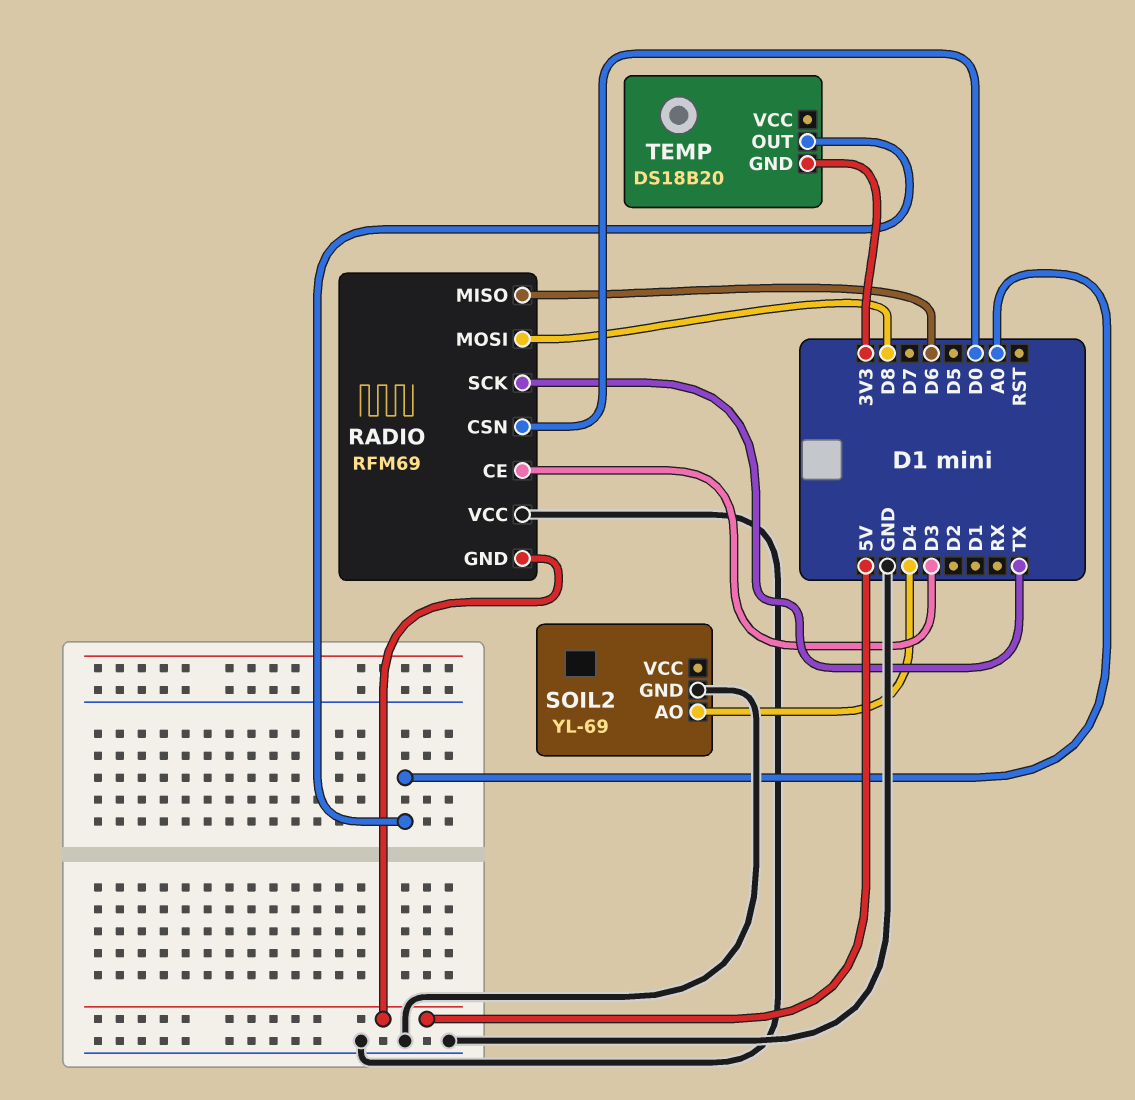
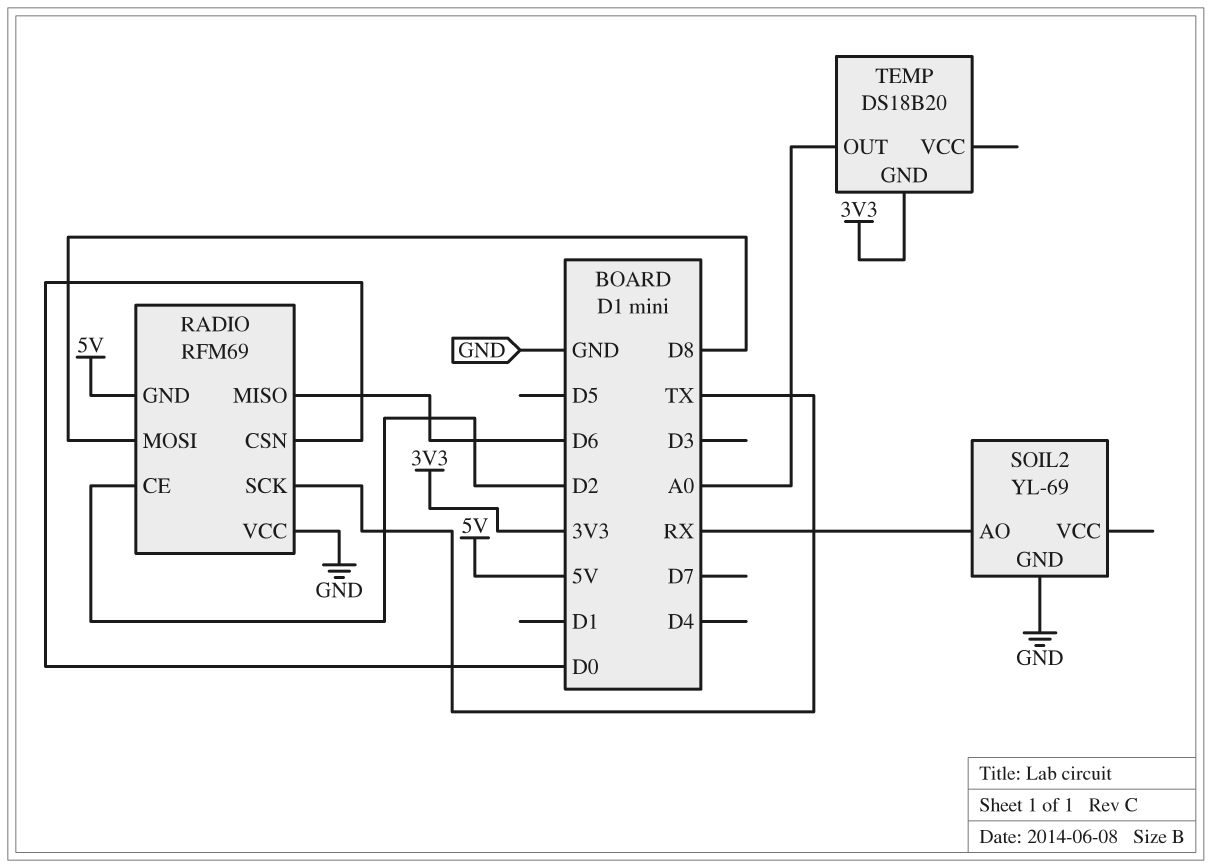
RADIO pin CE: D3 -> D2
SOIL2 pin AO: D4 -> RX

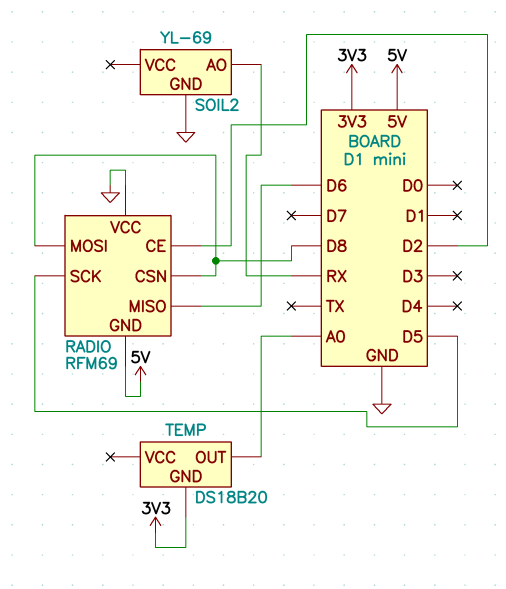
RADIO pin CSN: D0 -> D8
RADIO pin SCK: TX -> D5

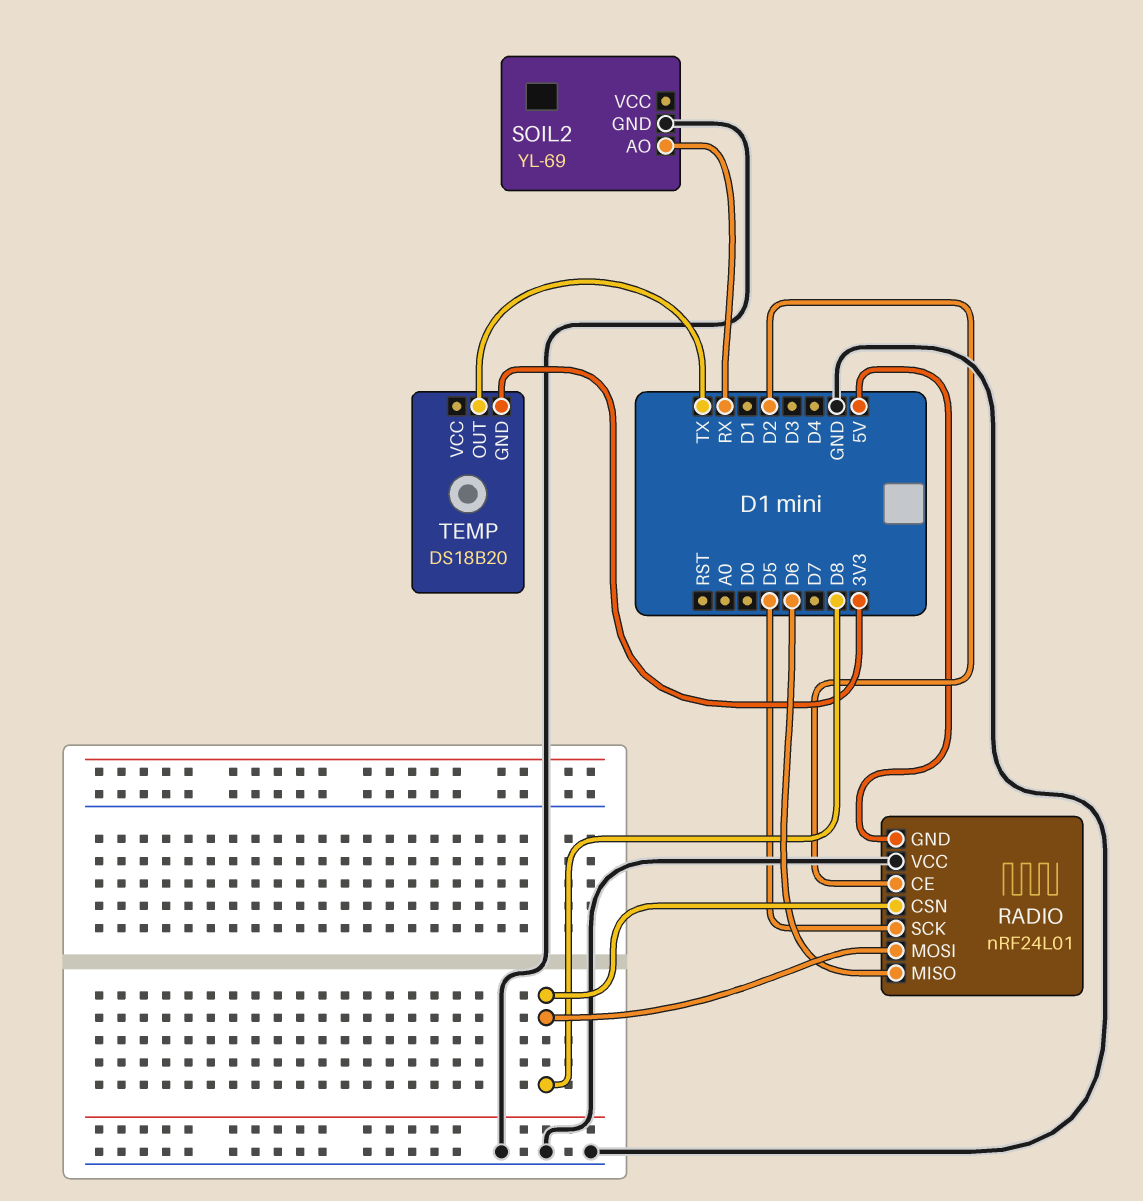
RADIO: RFM69 -> nRF24L01
TEMP pin OUT: A0 -> TX

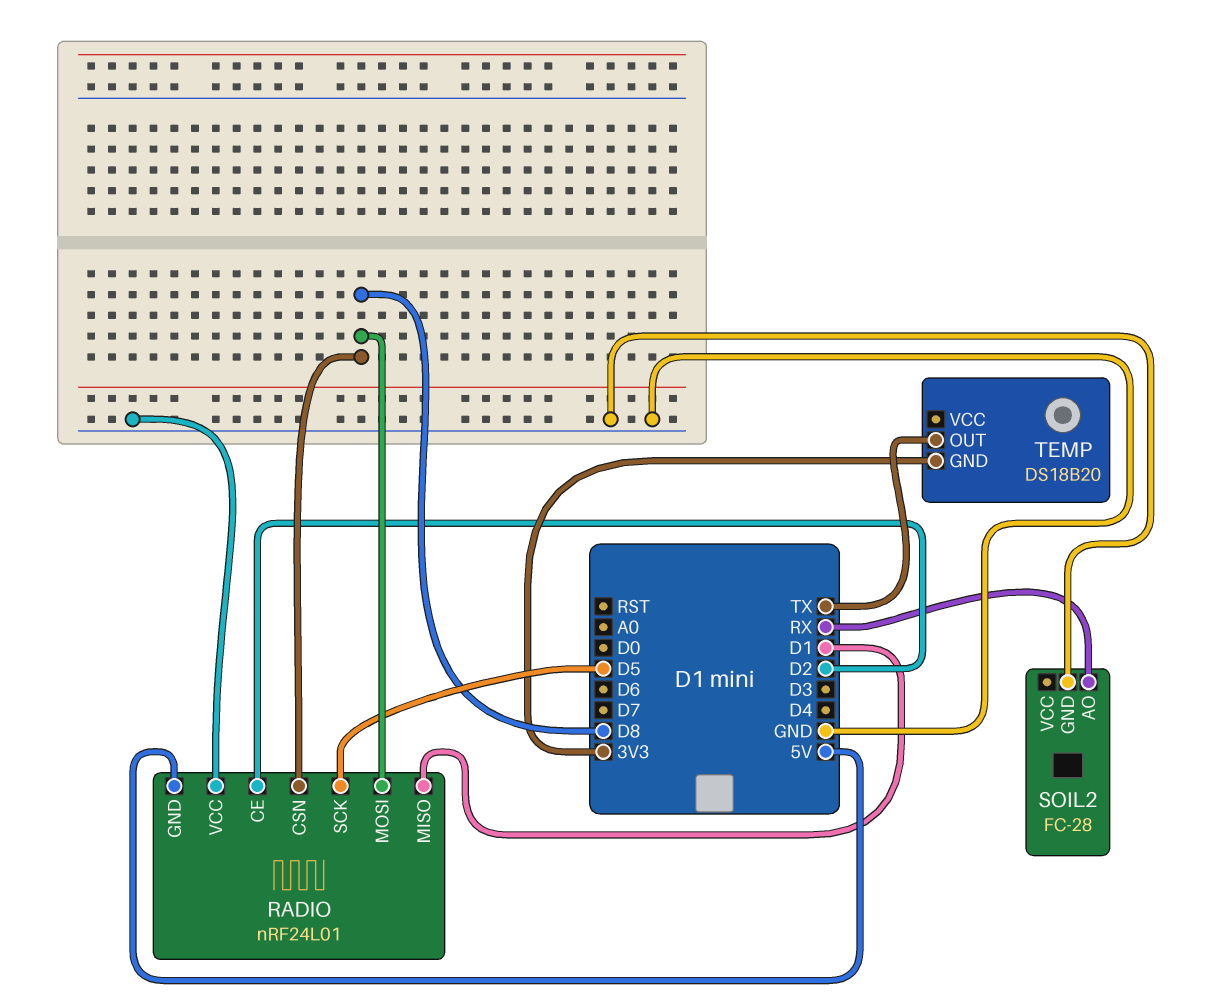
RADIO pin MISO: D6 -> D1
SOIL2: YL-69 -> FC-28

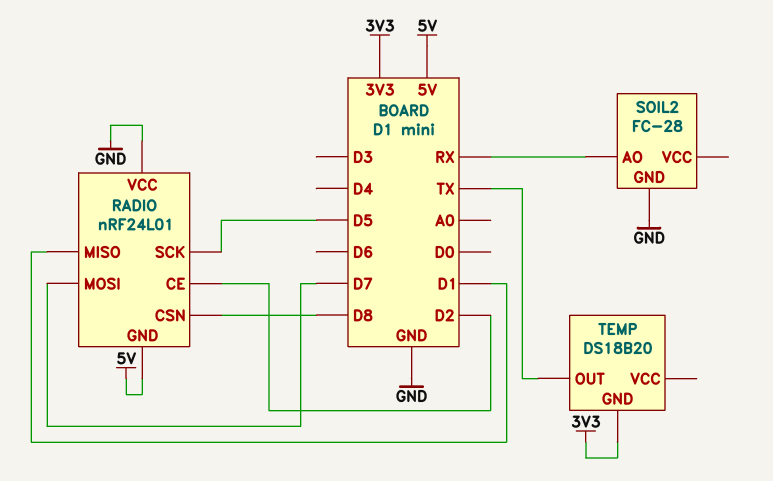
RADIO pin MOSI: D8 -> D7

